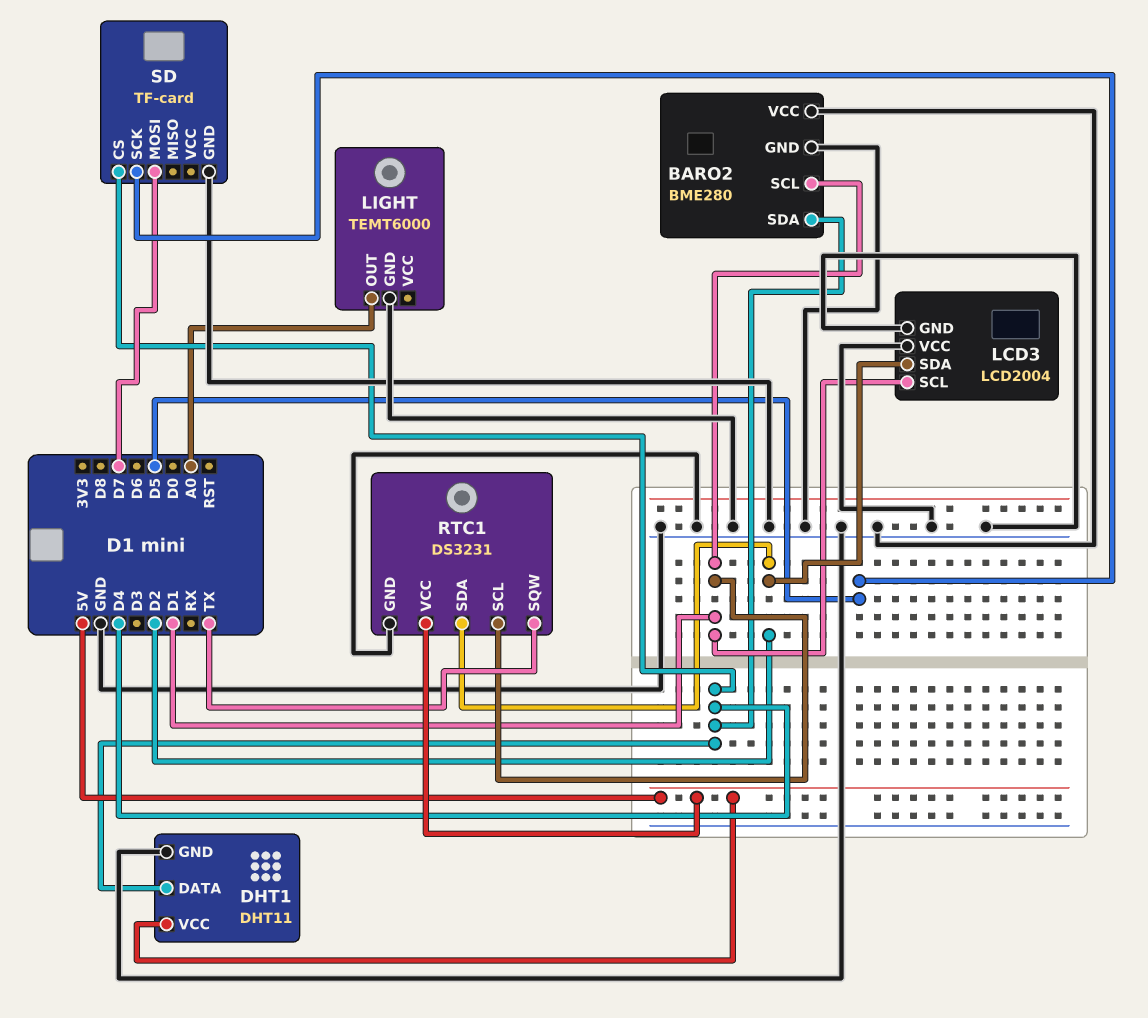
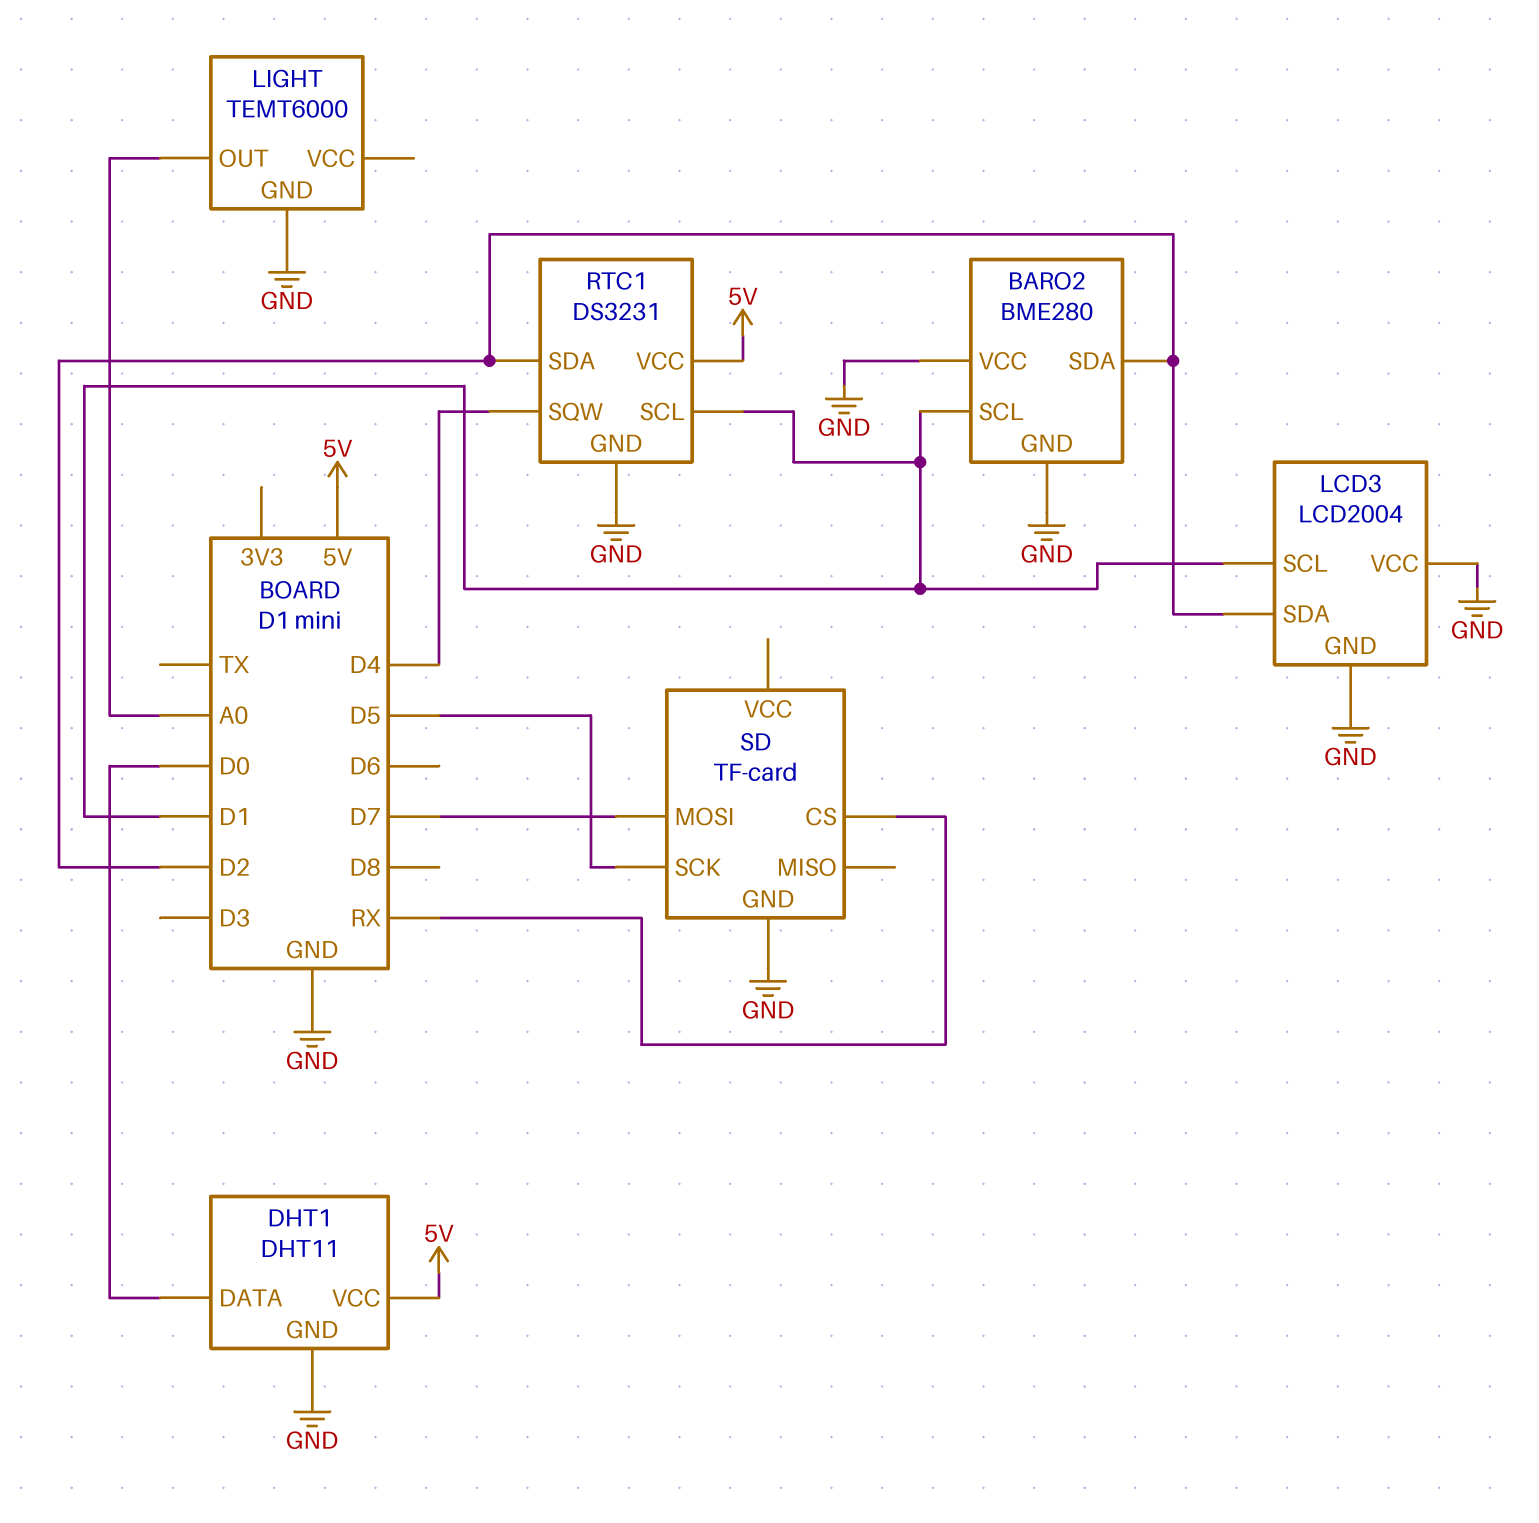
BARO2 pin SDA: D4 -> D2
DHT1 pin DATA: D4 -> D0
RTC1 pin SQW: TX -> D4
SD pin CS: D4 -> RX

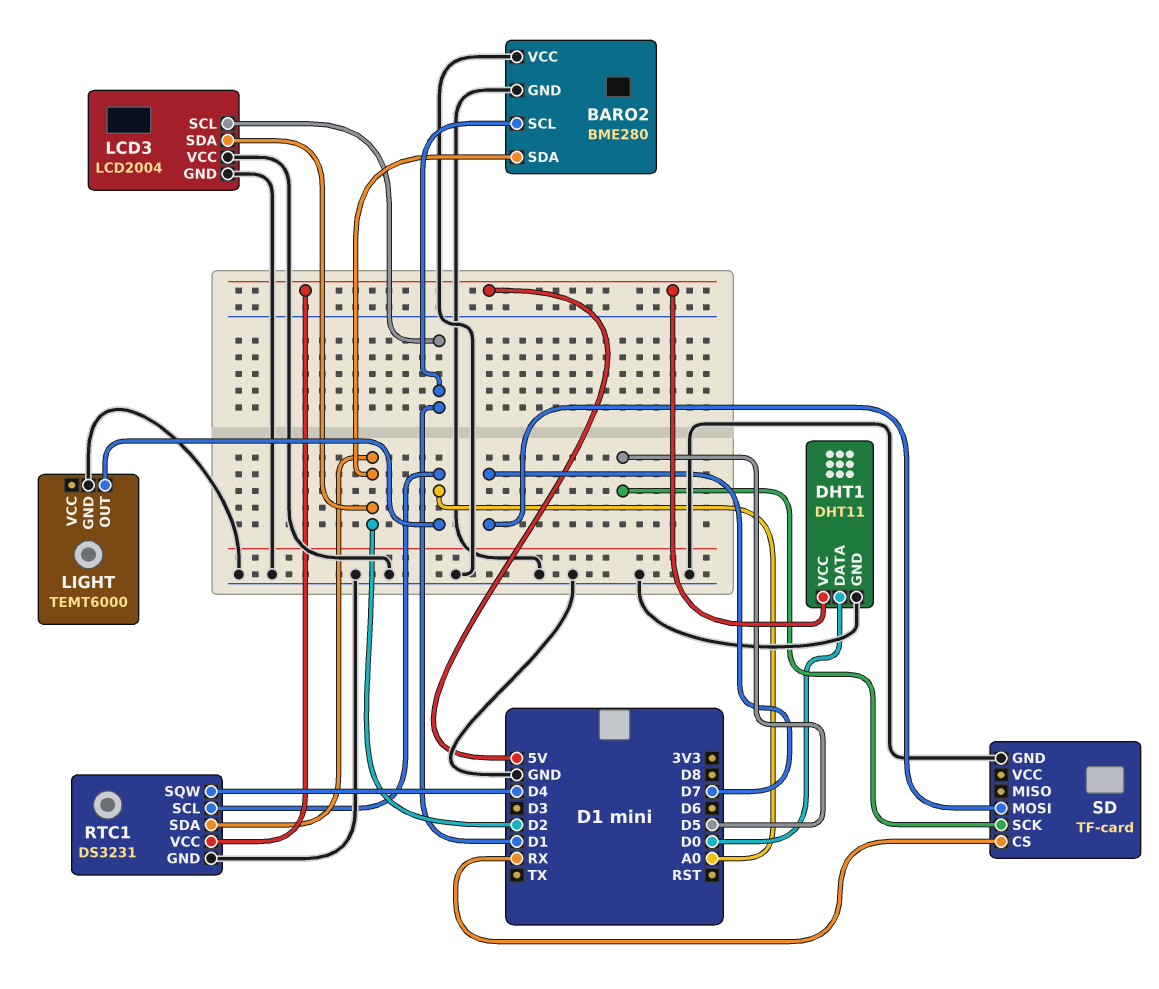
RTC1 pin SCL: D1 -> A0

